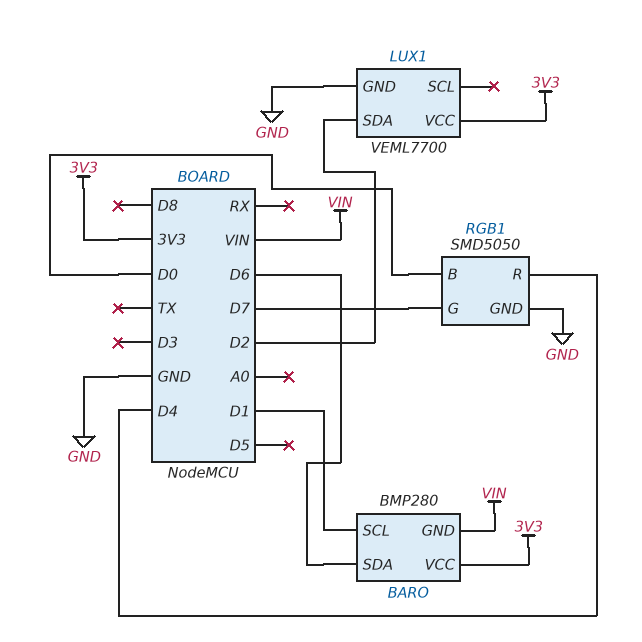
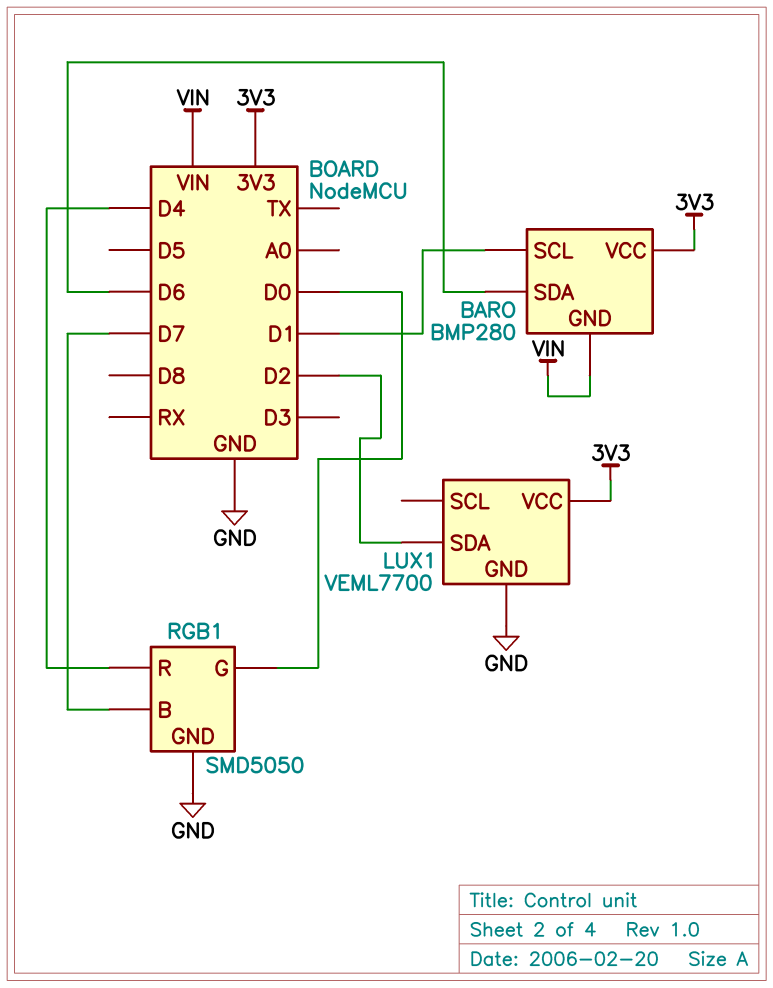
RGB1 pin B: D0 -> D7
RGB1 pin G: D7 -> D0

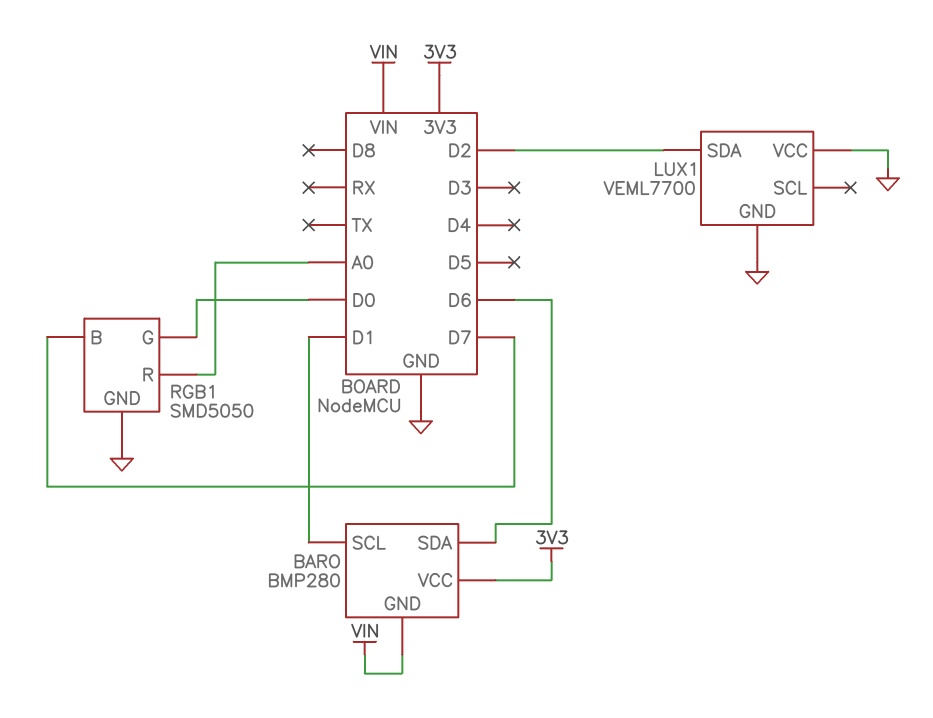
LUX1 pin VCC: 3V3 -> GND
RGB1 pin R: D4 -> A0

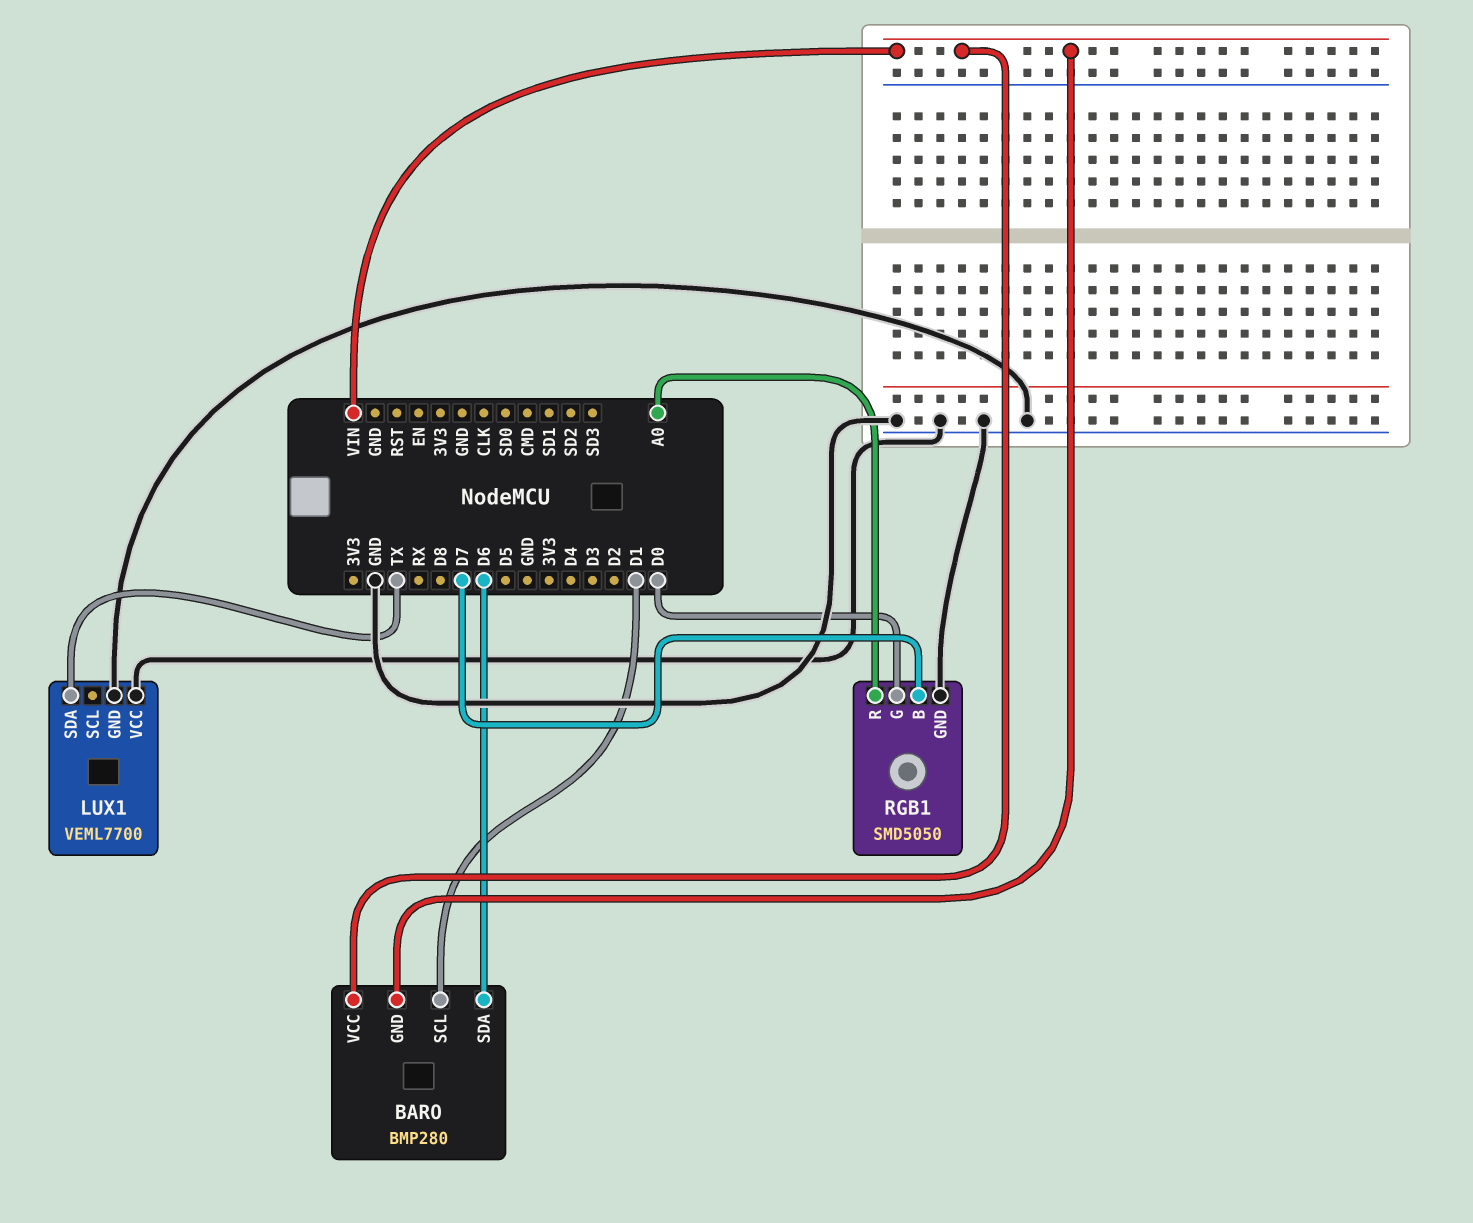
BARO pin VCC: 3V3 -> VIN
LUX1 pin SDA: D2 -> TX

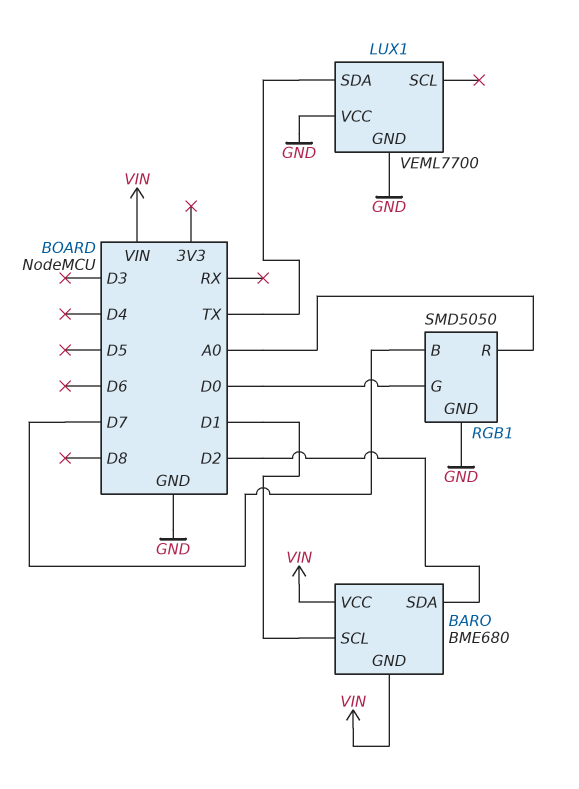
BARO: BMP280 -> BME680
BARO pin SDA: D6 -> D2

